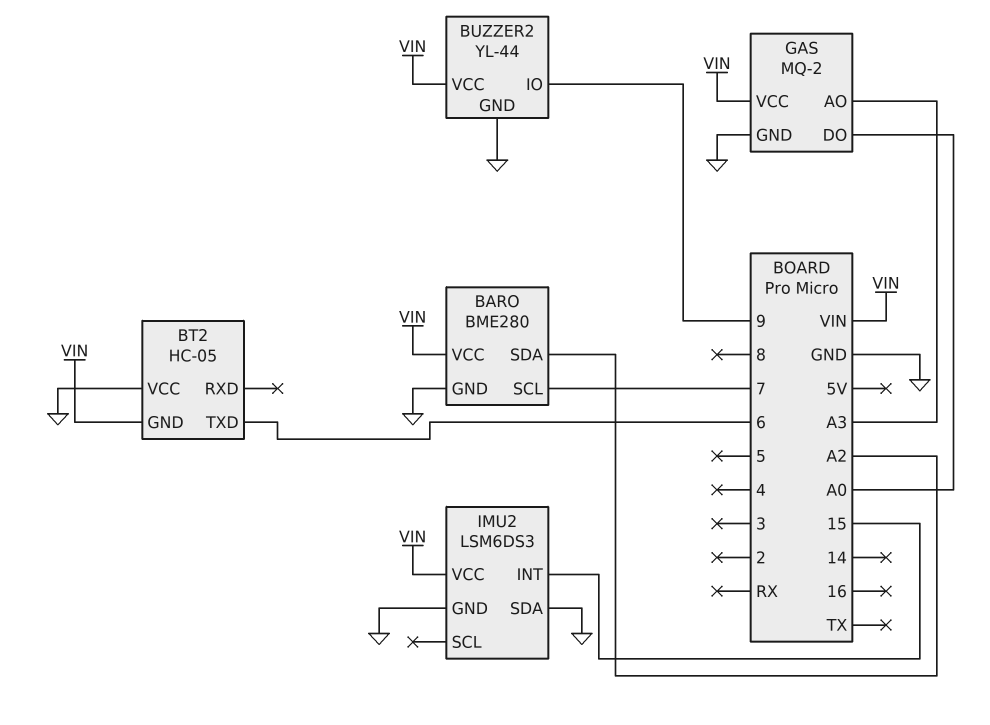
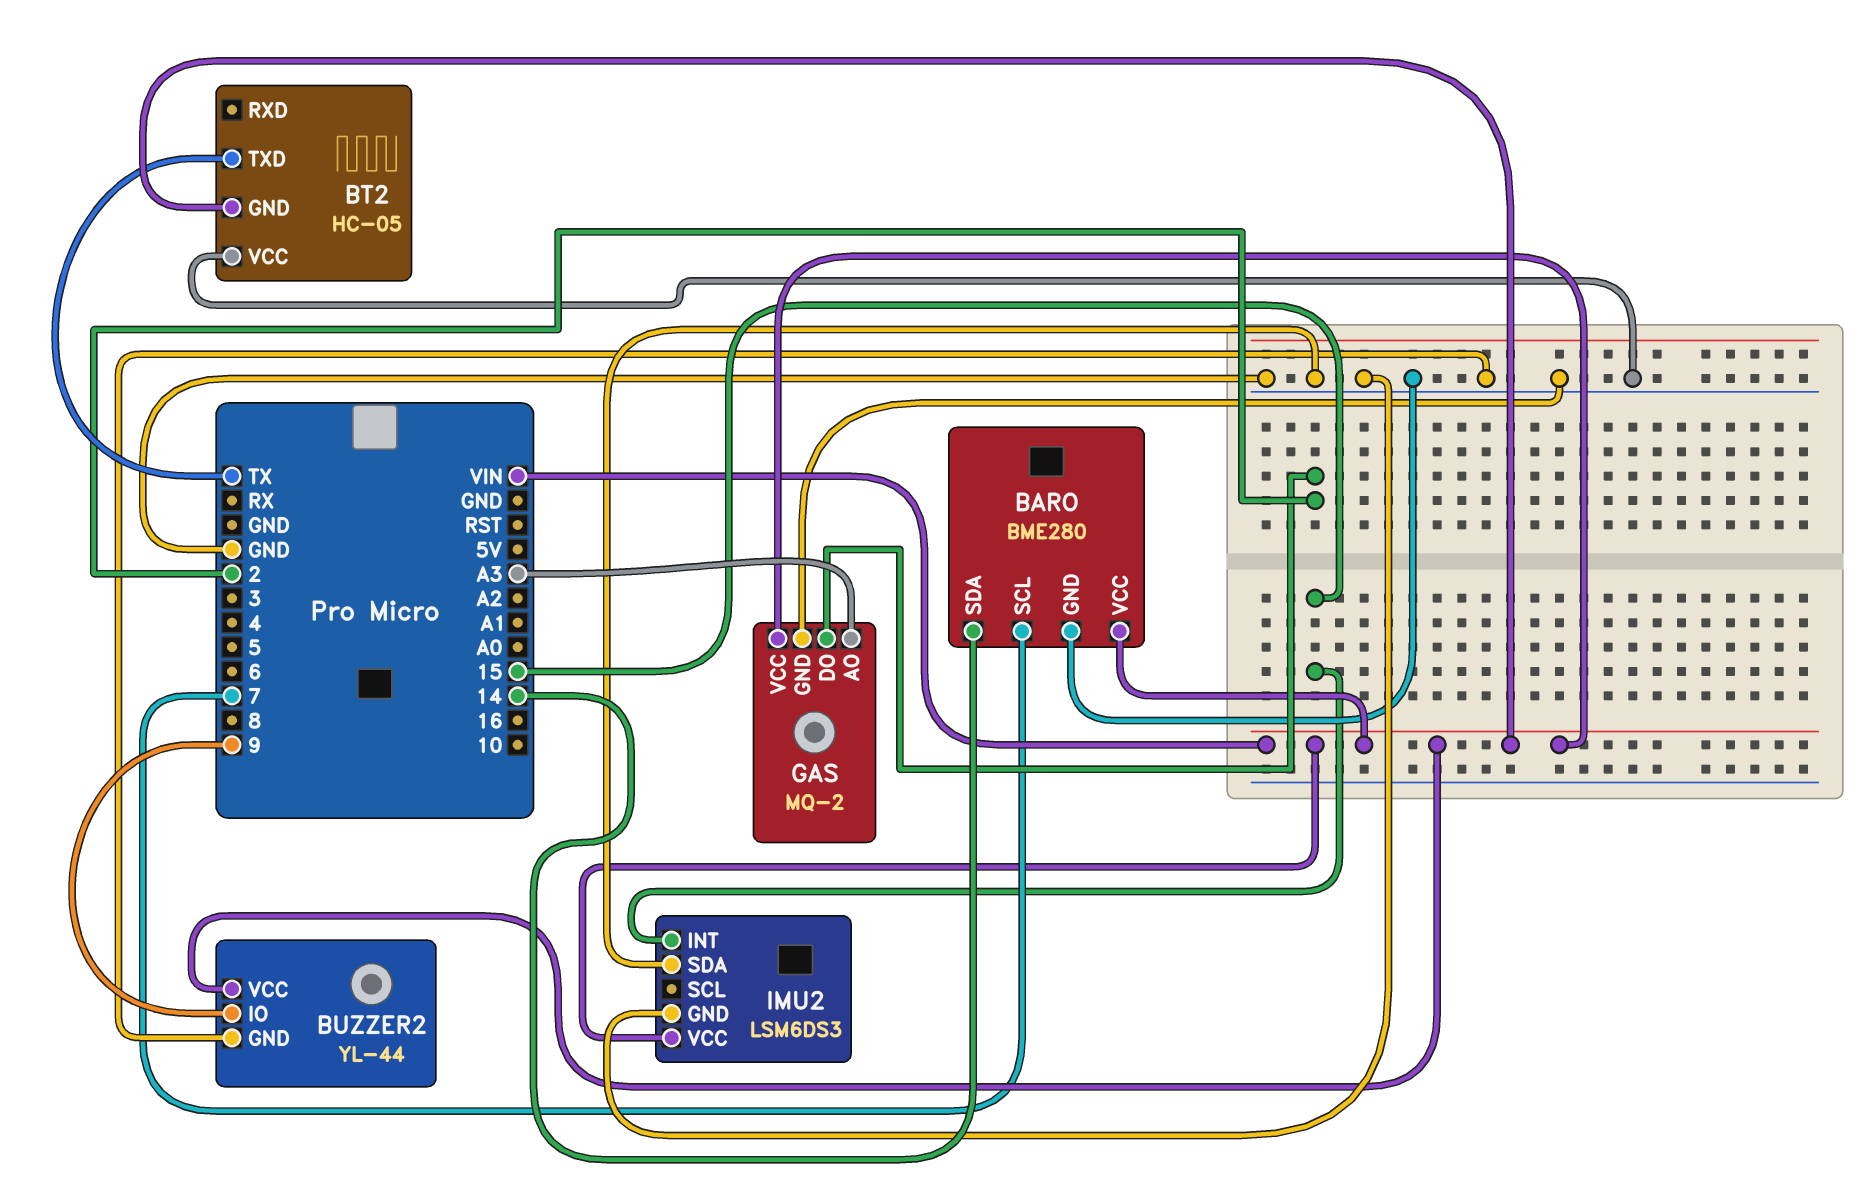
BARO pin SDA: A2 -> 14
BT2 pin TXD: 6 -> TX
GAS pin DO: A0 -> 2

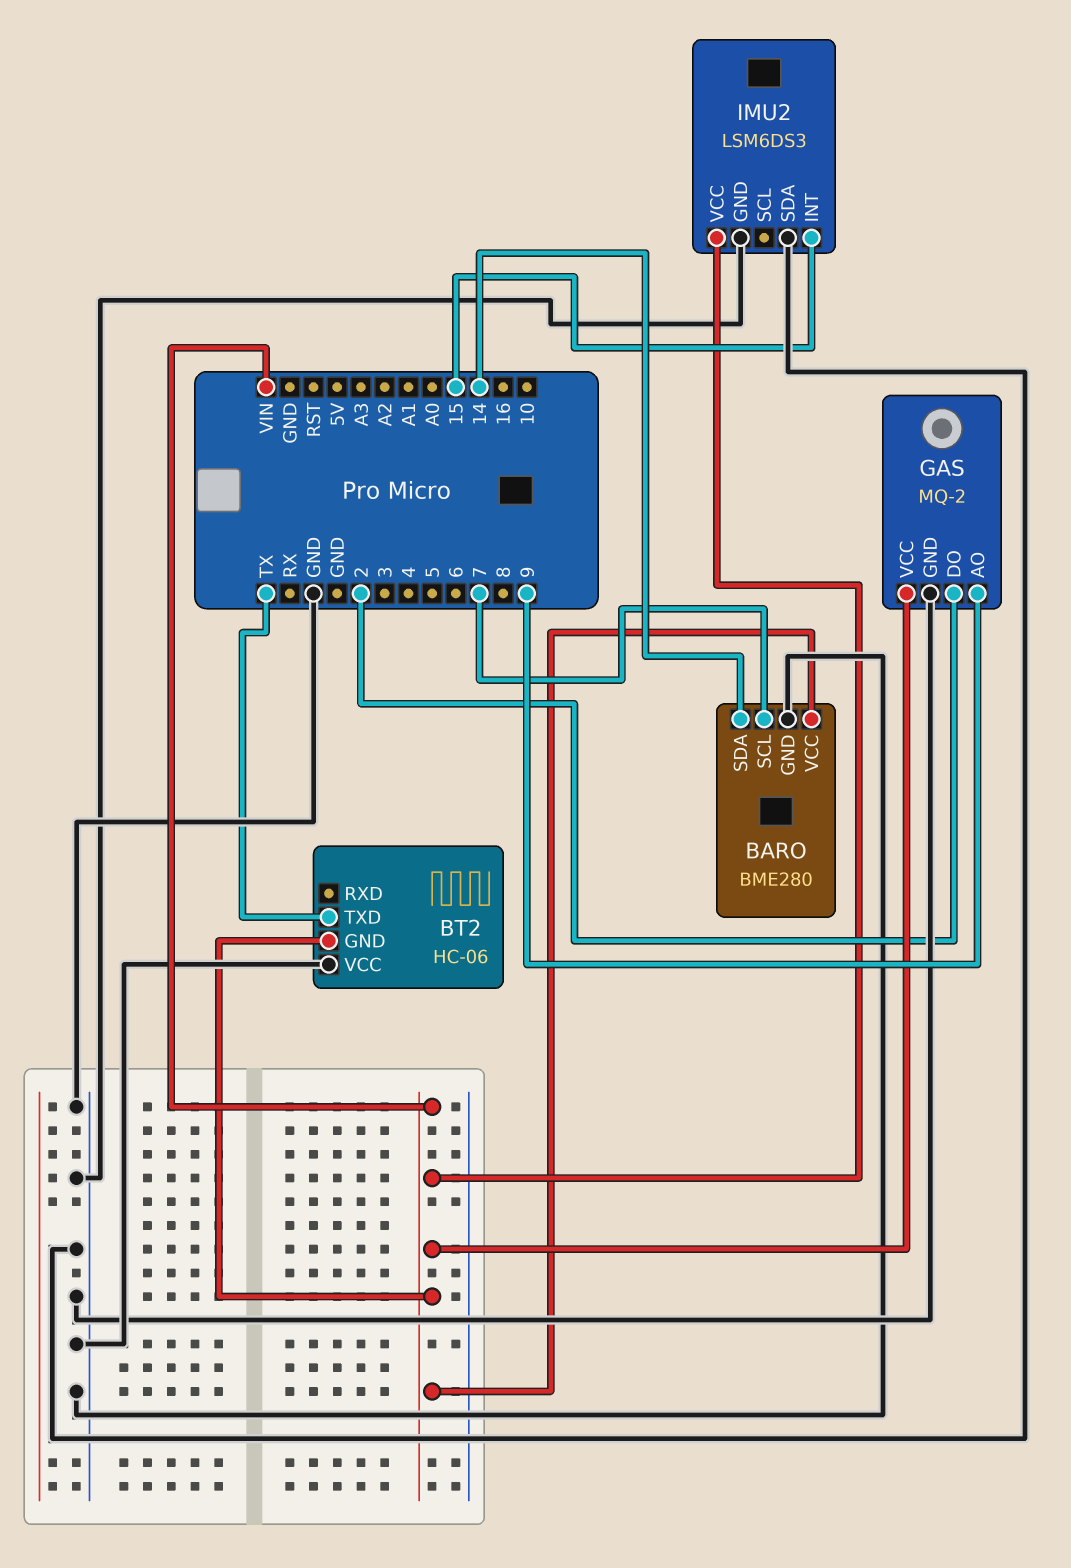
BT2: HC-05 -> HC-06
BUZZER2: YL-44 -> none
BUZZER2 pin GND: GND -> none
BUZZER2 pin IO: 9 -> none
BUZZER2 pin VCC: VIN -> none
GAS pin AO: A3 -> 9

